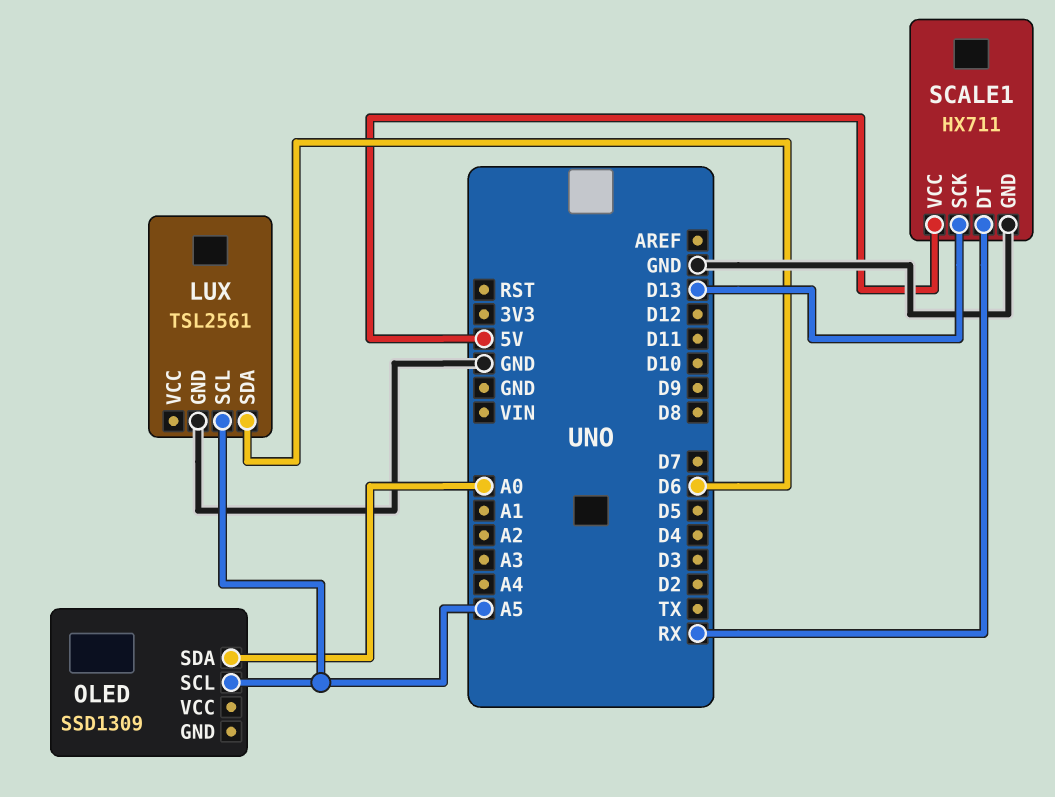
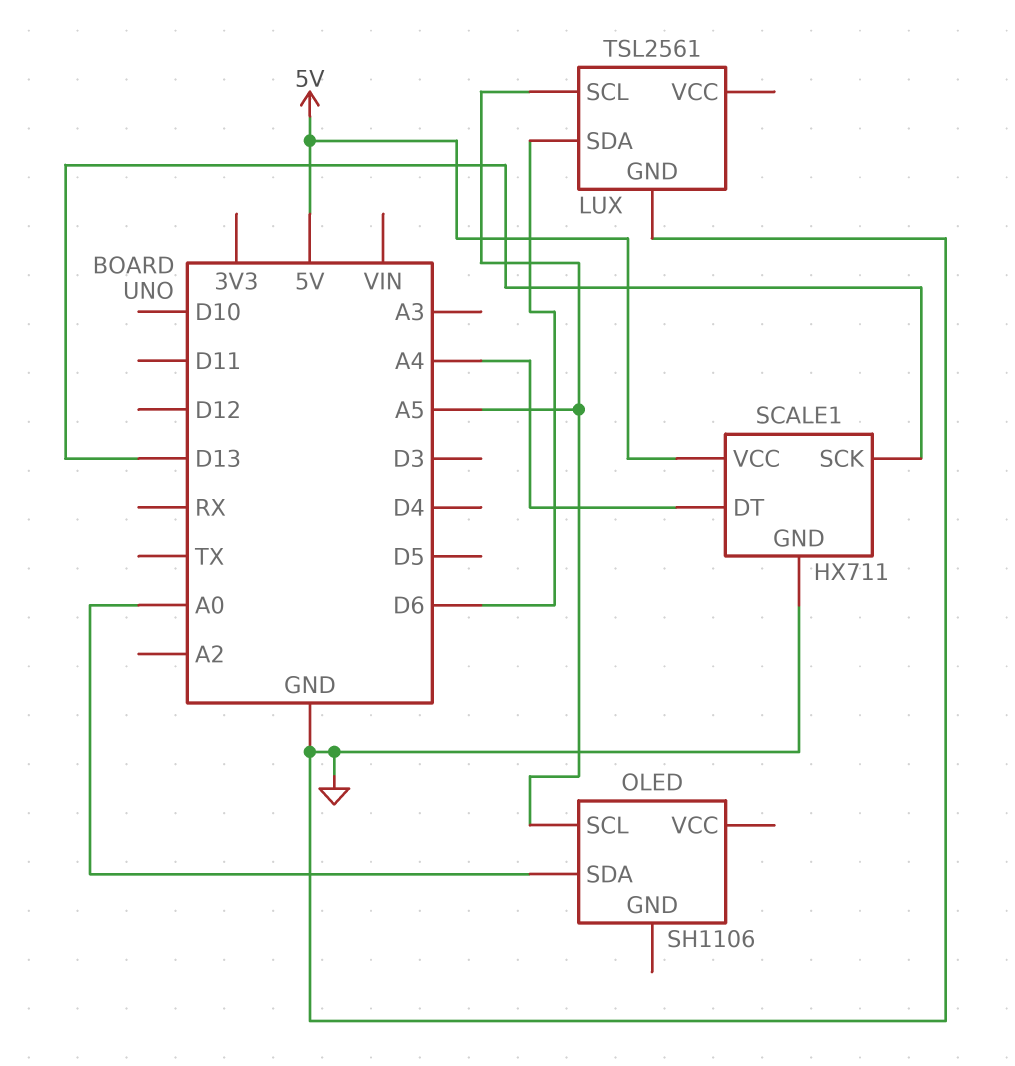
OLED: SSD1309 -> SH1106
SCALE1 pin DT: RX -> A4

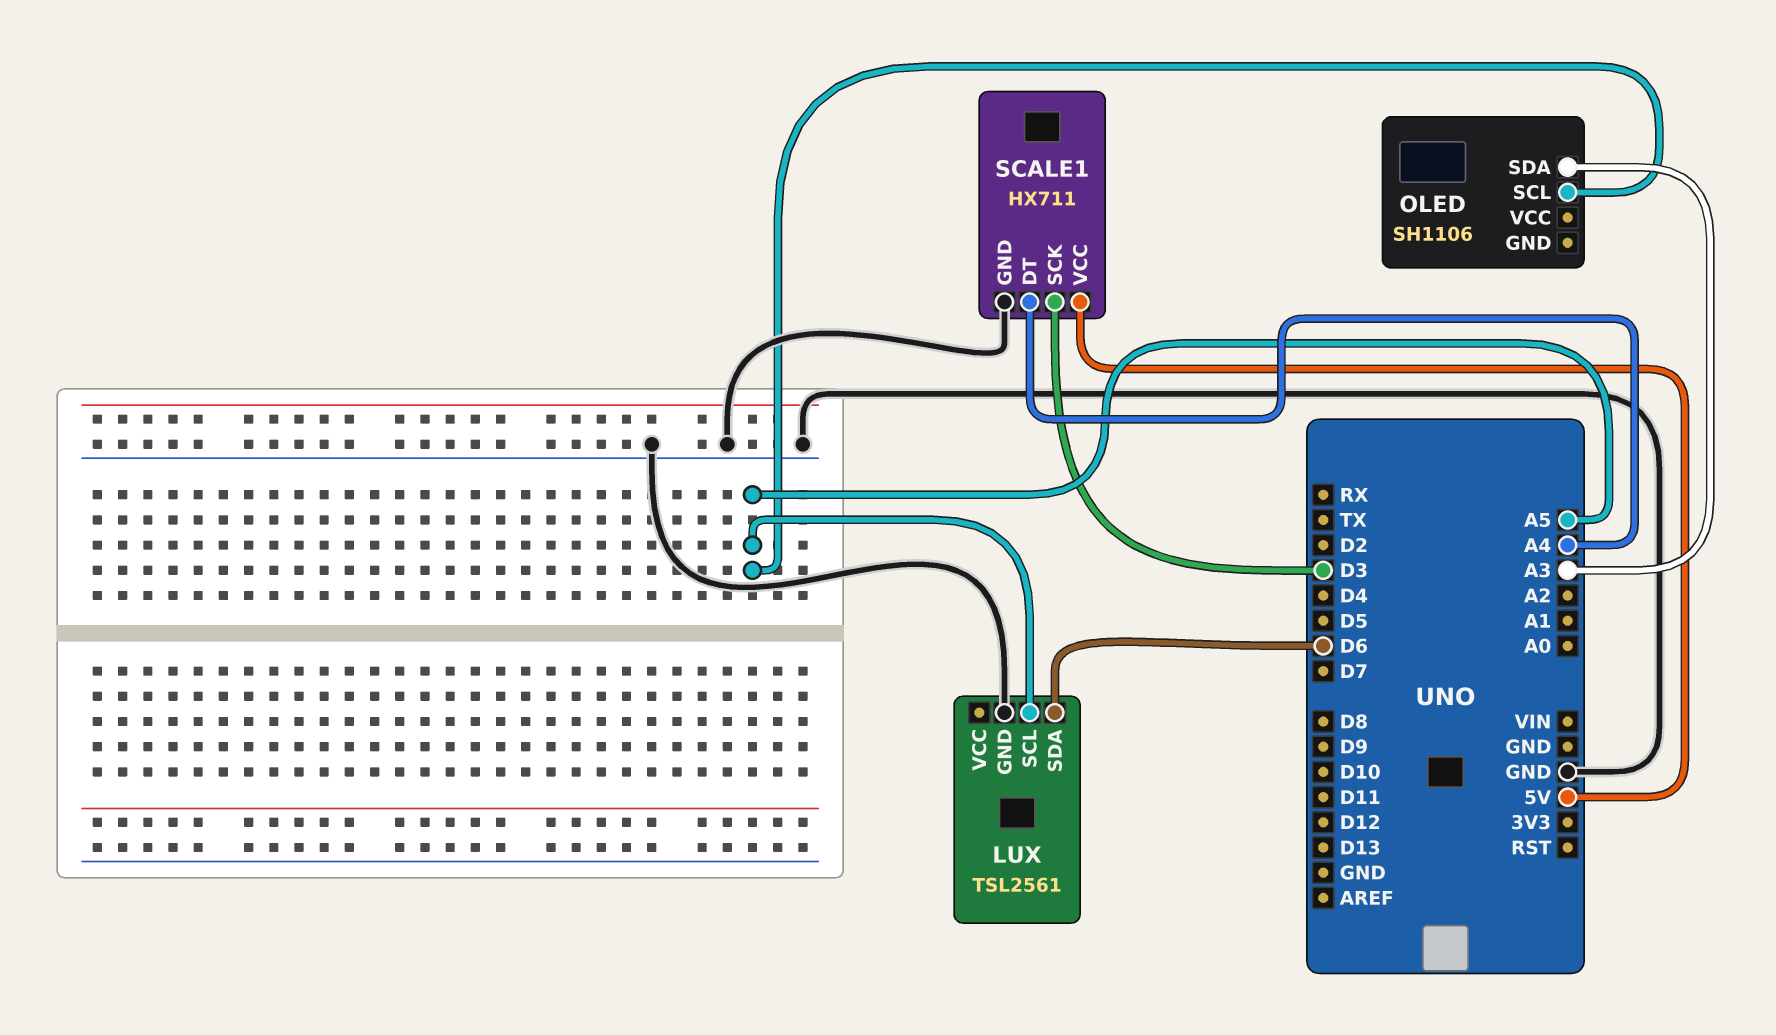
OLED pin SDA: A0 -> A3
SCALE1 pin SCK: D13 -> D3

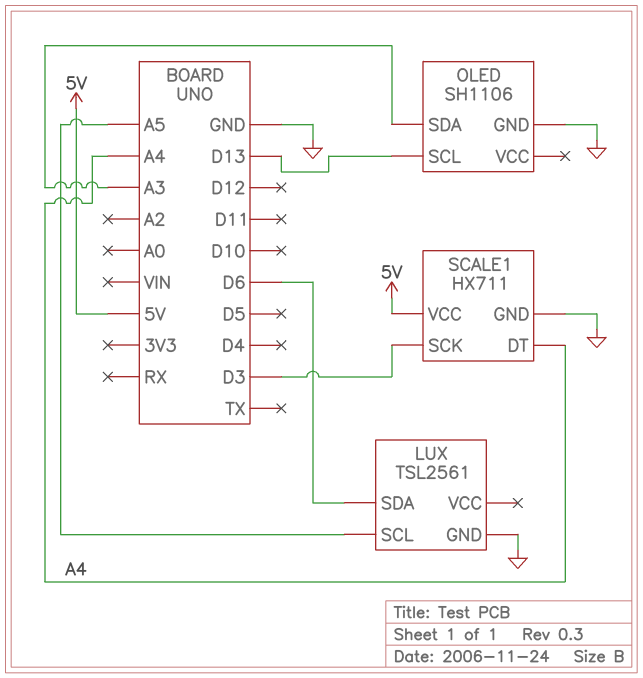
OLED pin GND: none -> GND
OLED pin SCL: A5 -> D13

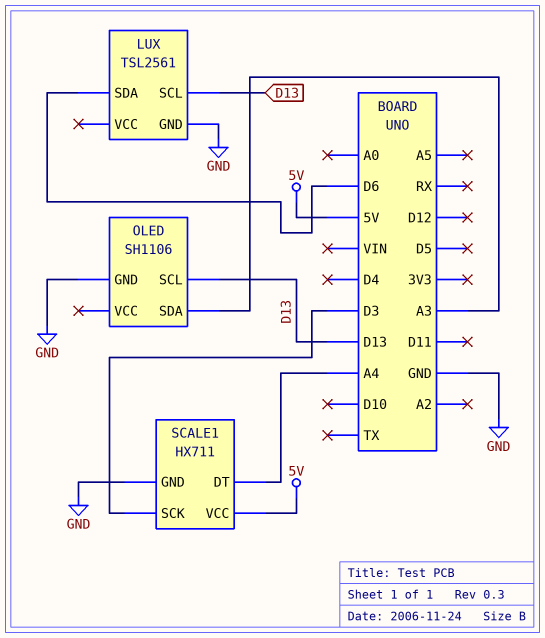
LUX pin SCL: A5 -> D13

